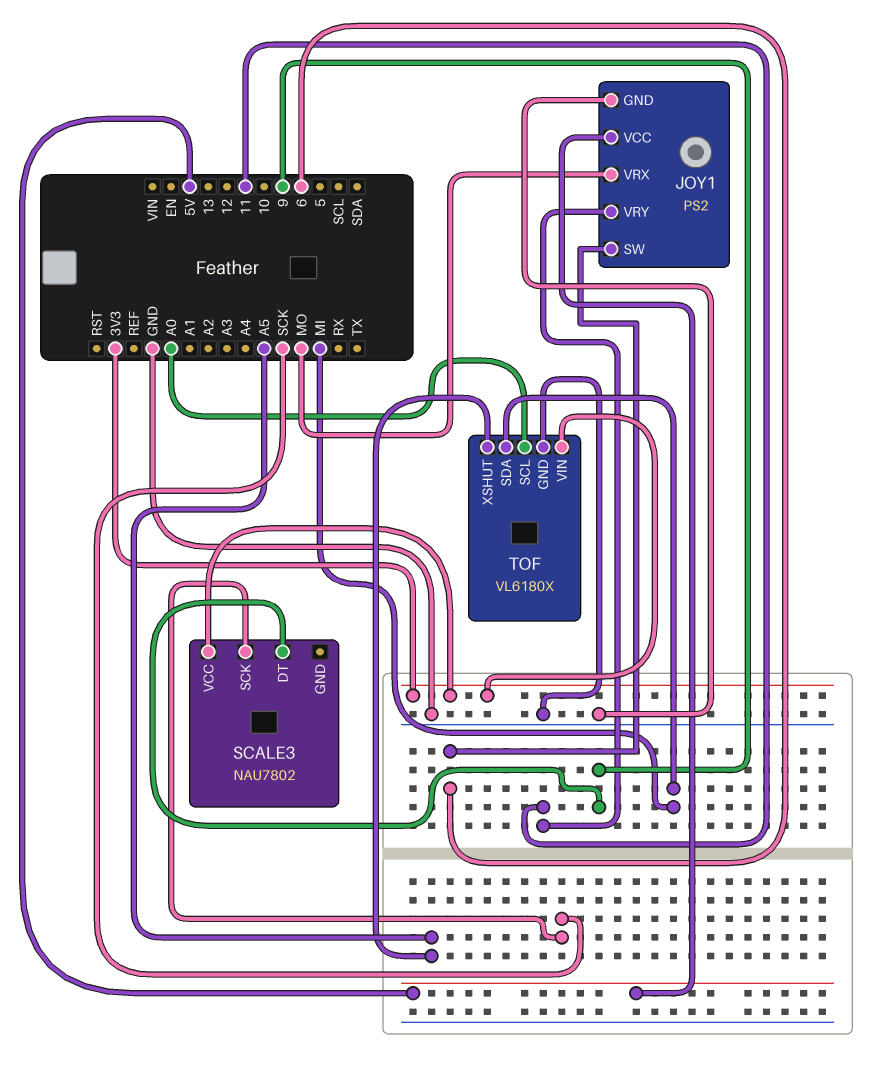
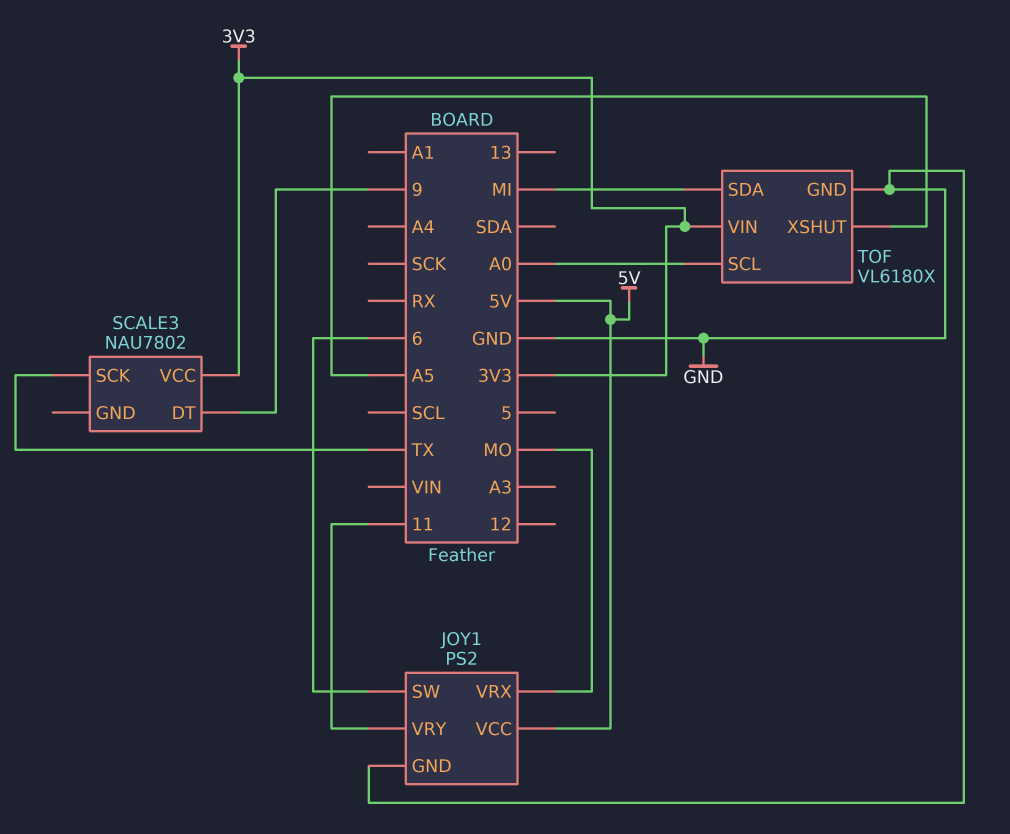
SCALE3 pin SCK: SCK -> TX

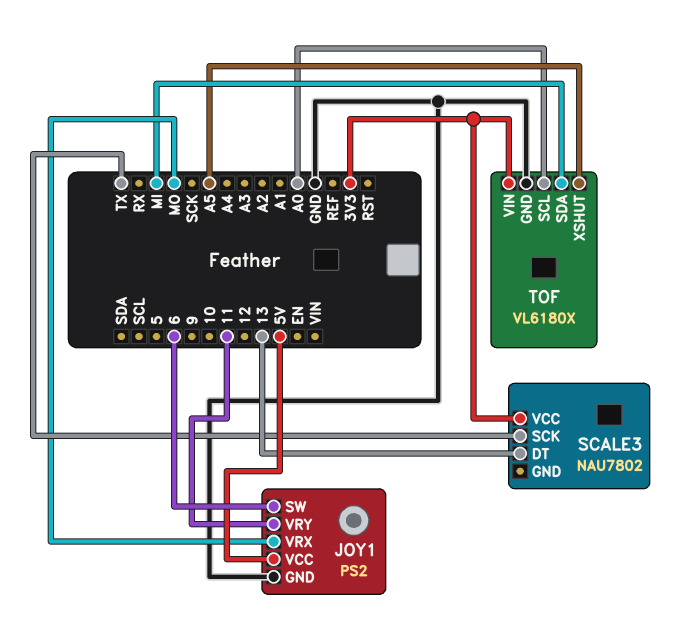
SCALE3 pin DT: 9 -> 13

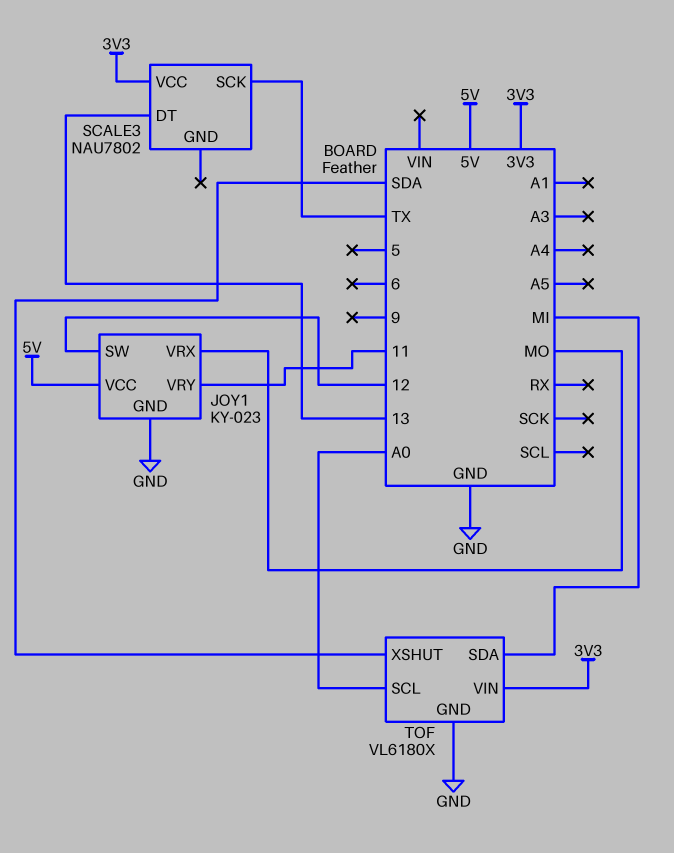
JOY1: PS2 -> KY-023
JOY1 pin SW: 6 -> 12
TOF pin XSHUT: A5 -> SDA

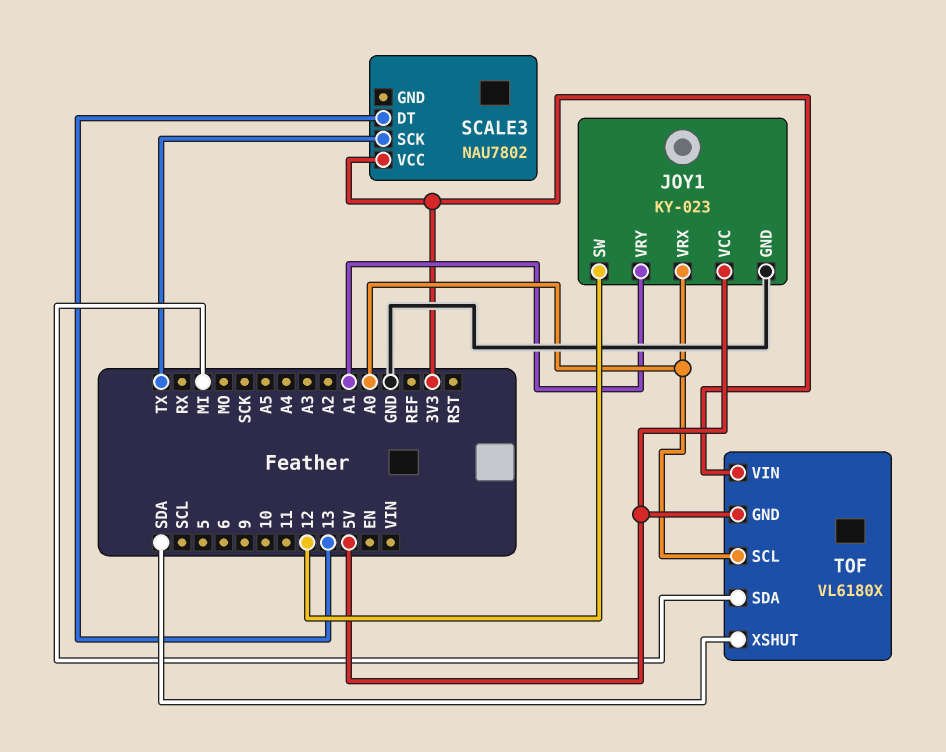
JOY1 pin VRX: MO -> A0
JOY1 pin VRY: 11 -> A1
TOF pin GND: GND -> 5V

